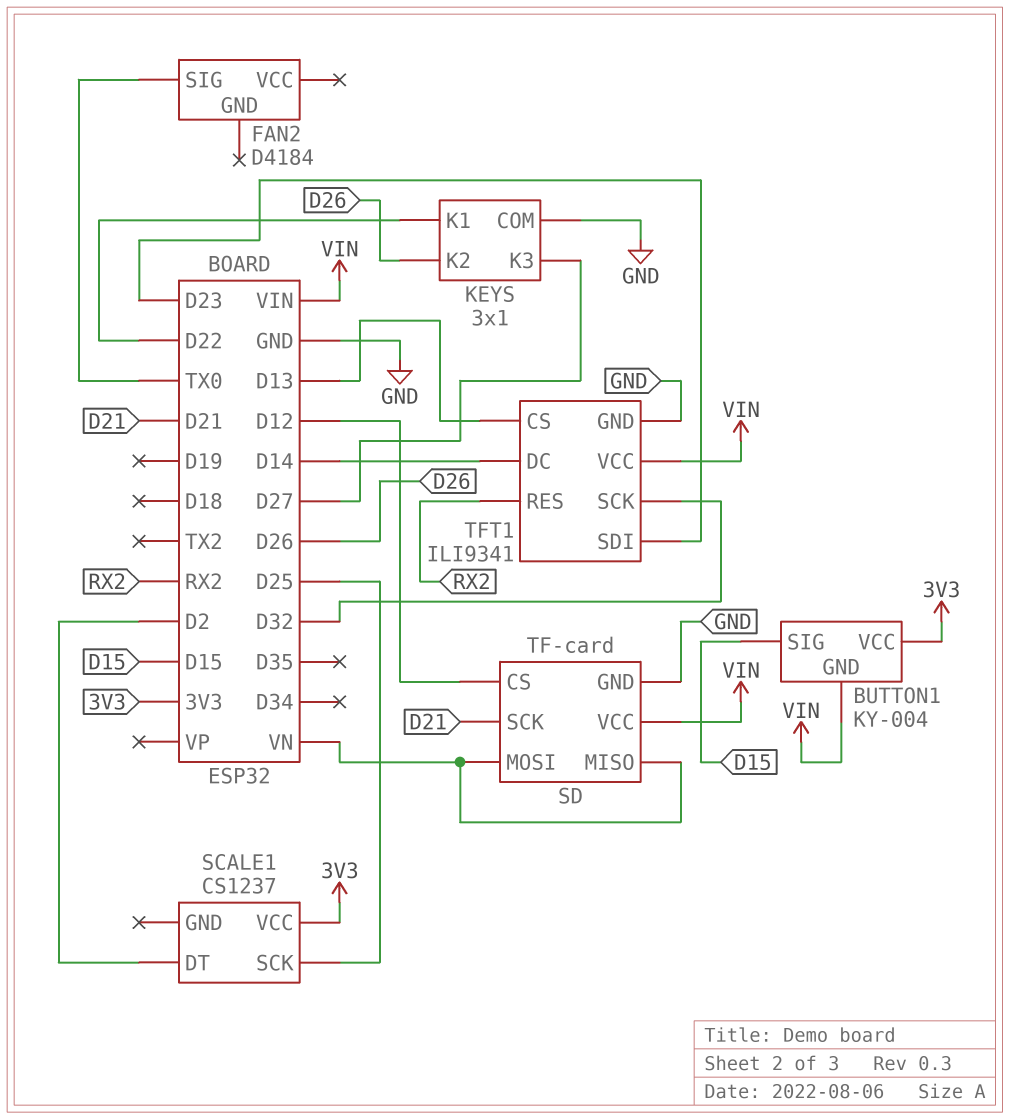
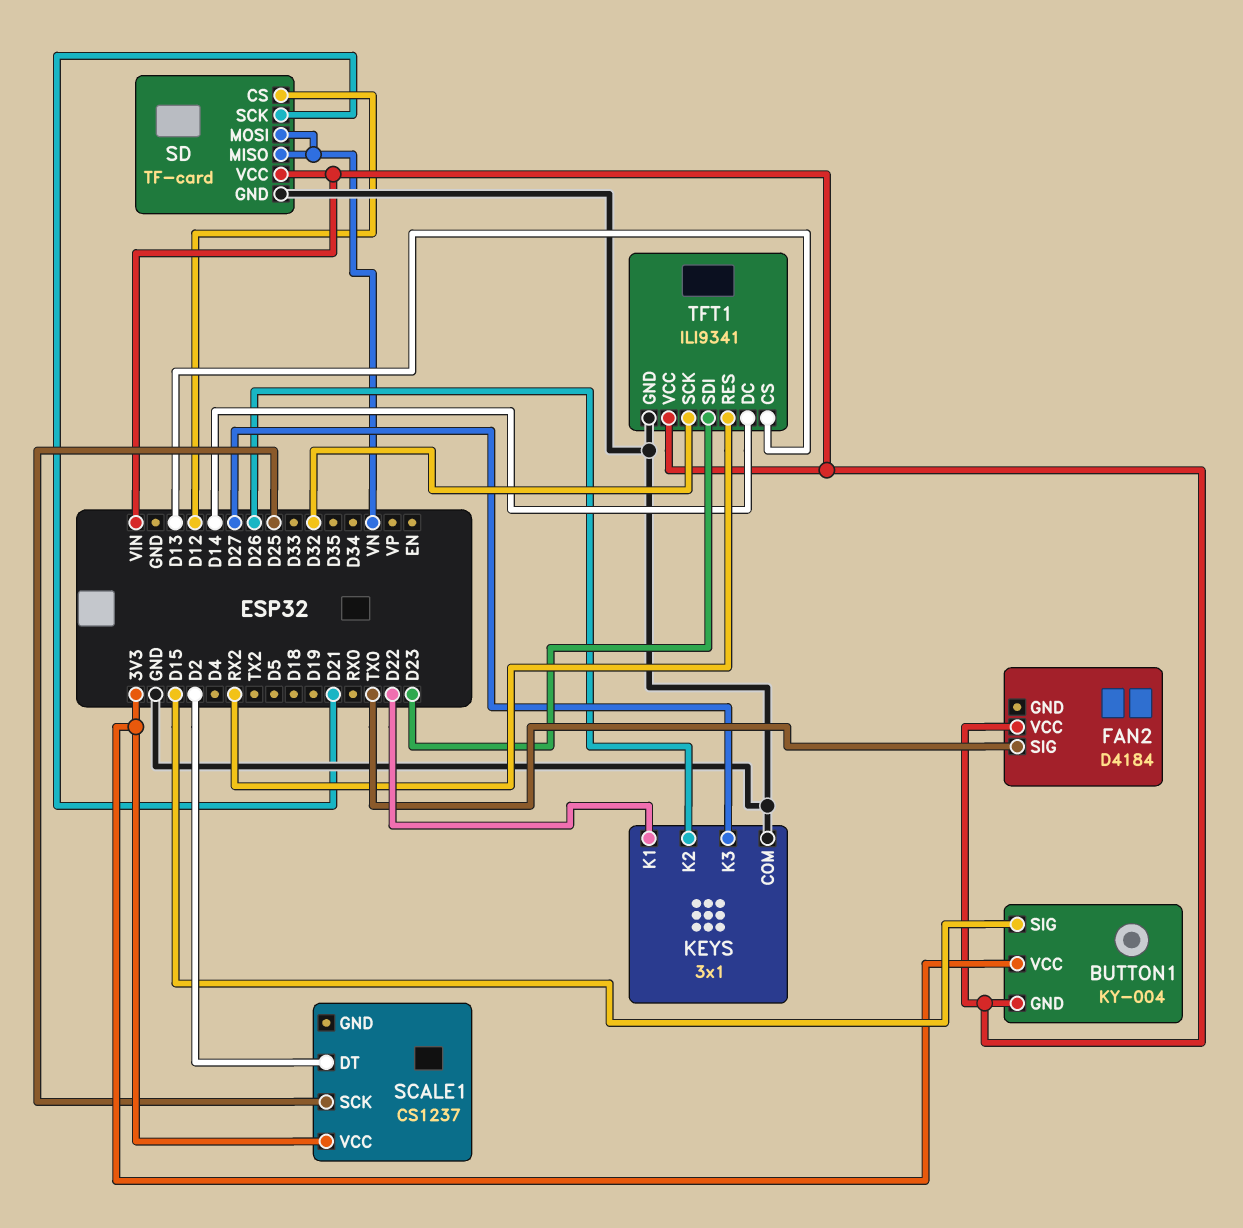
FAN2 pin VCC: none -> VIN

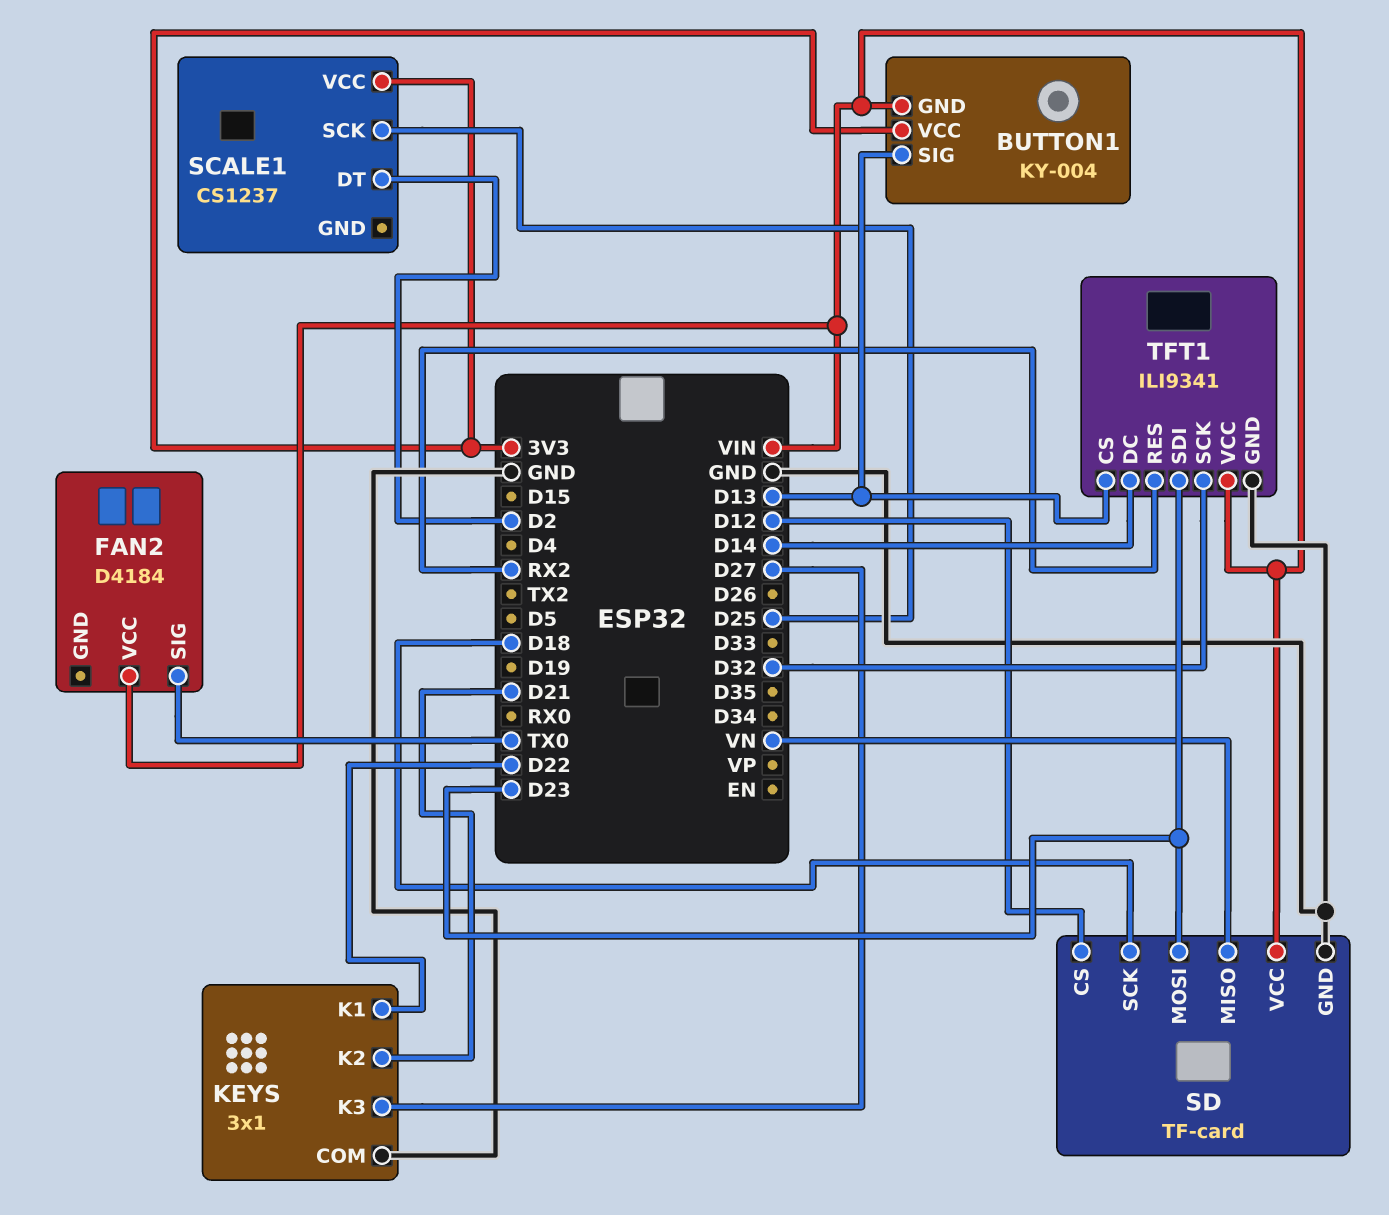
BUTTON1 pin SIG: D15 -> D13
KEYS pin K2: D26 -> D21
SD pin MOSI: VN -> D23
SD pin SCK: D21 -> D18

